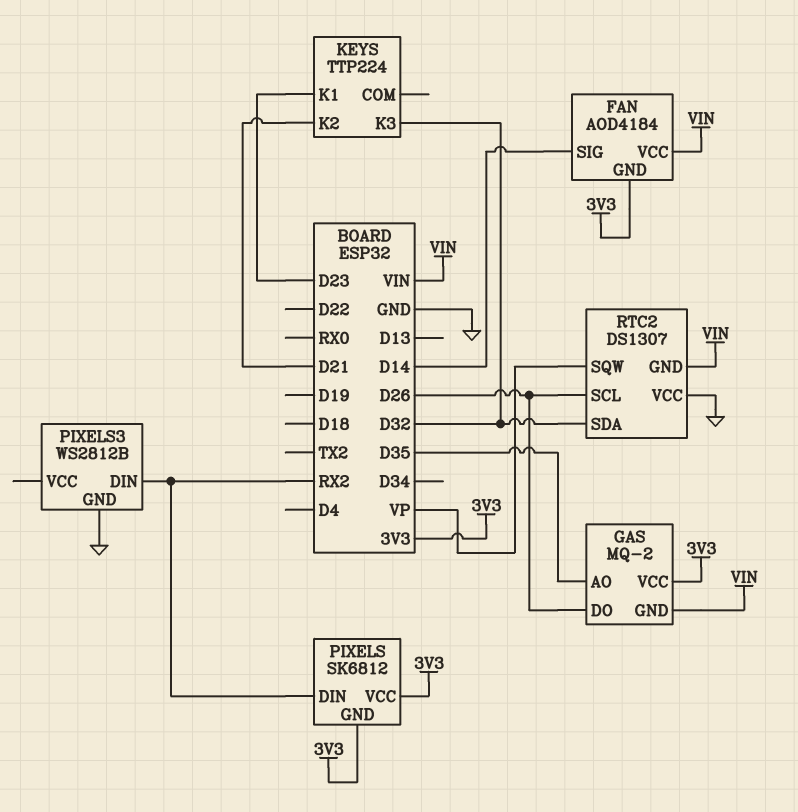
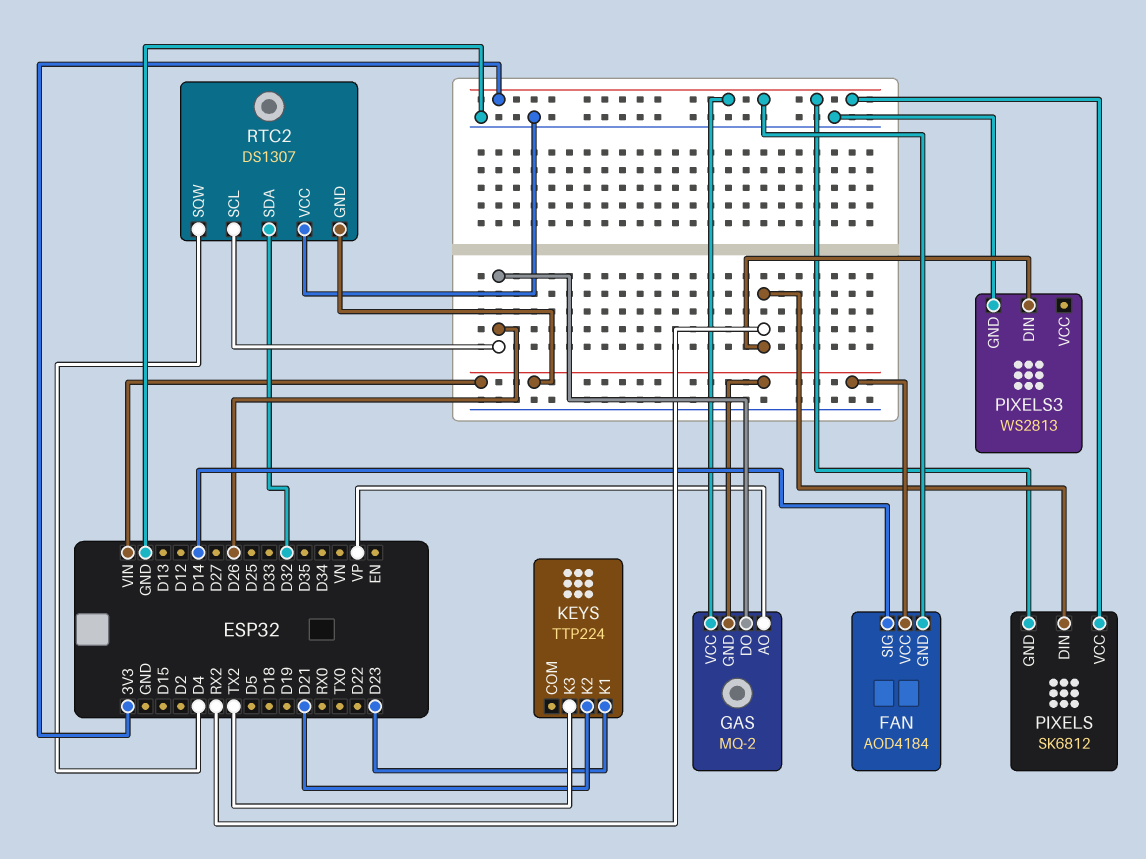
GAS pin AO: D35 -> VP
KEYS pin K3: D32 -> TX2
PIXELS3: WS2812B -> WS2813
RTC2 pin SQW: VP -> D4

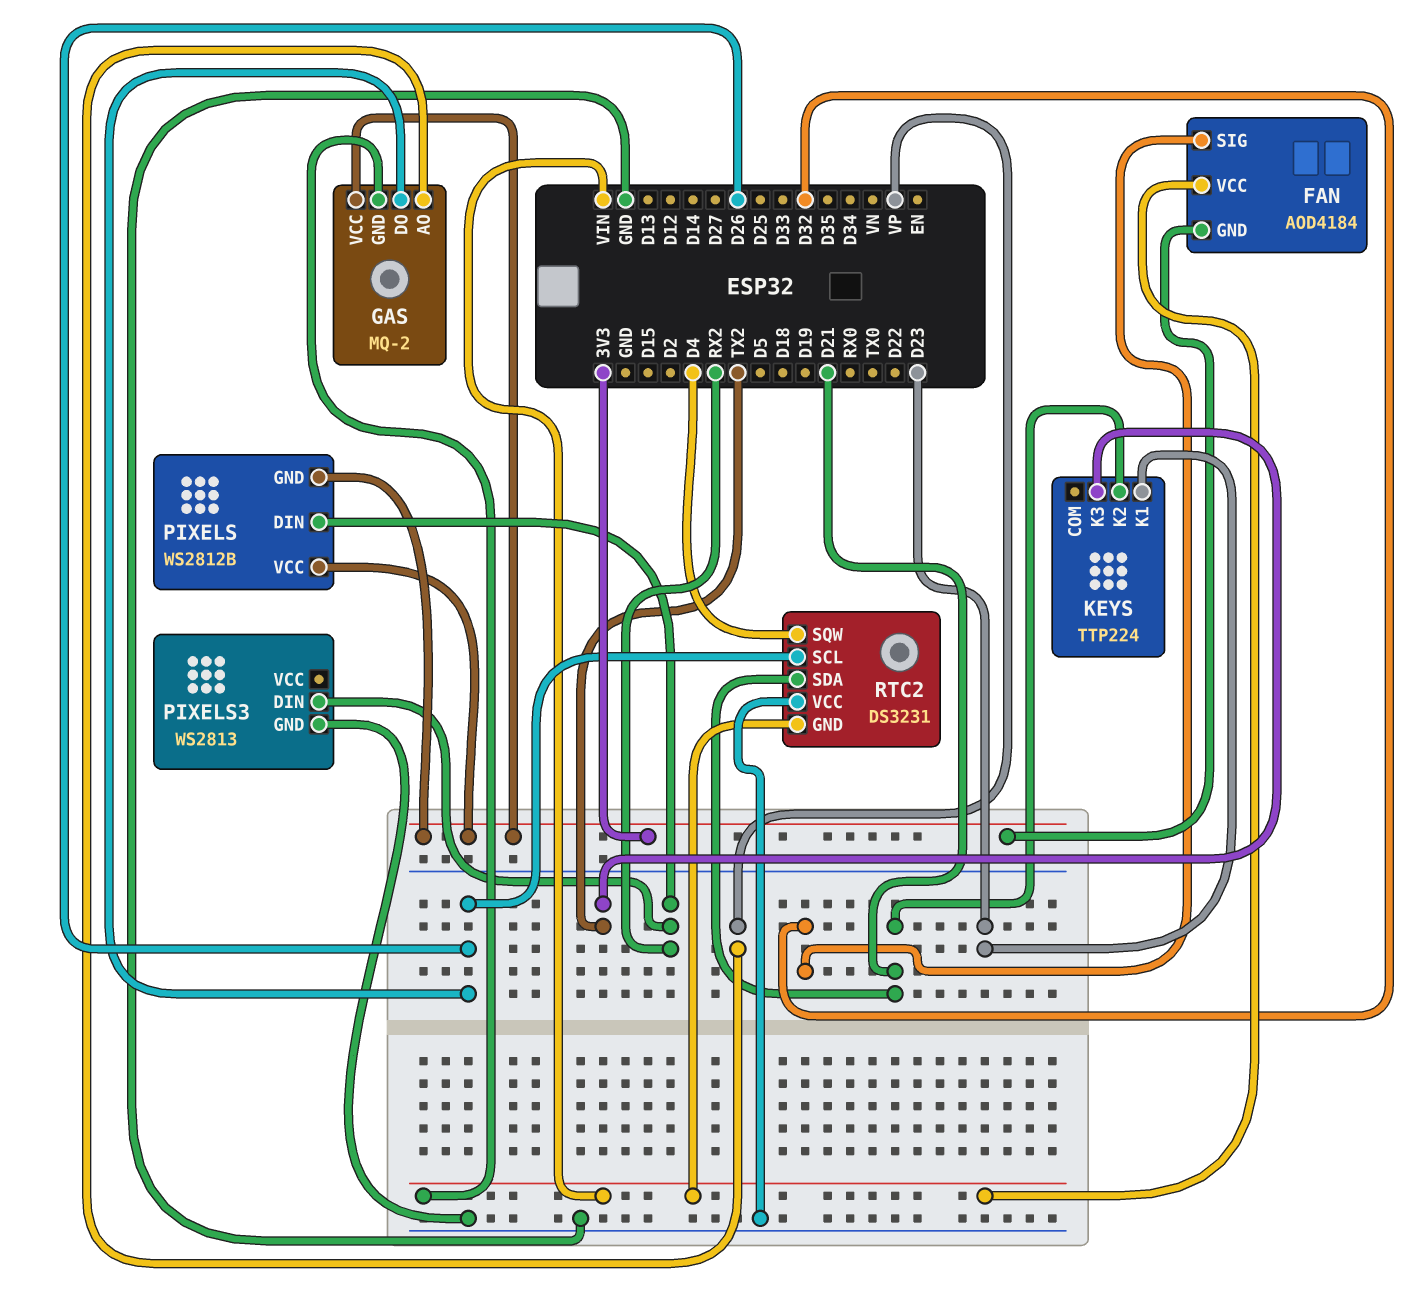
FAN pin SIG: D14 -> D32
PIXELS: SK6812 -> WS2812B
RTC2: DS1307 -> DS3231
RTC2 pin SDA: D32 -> D21

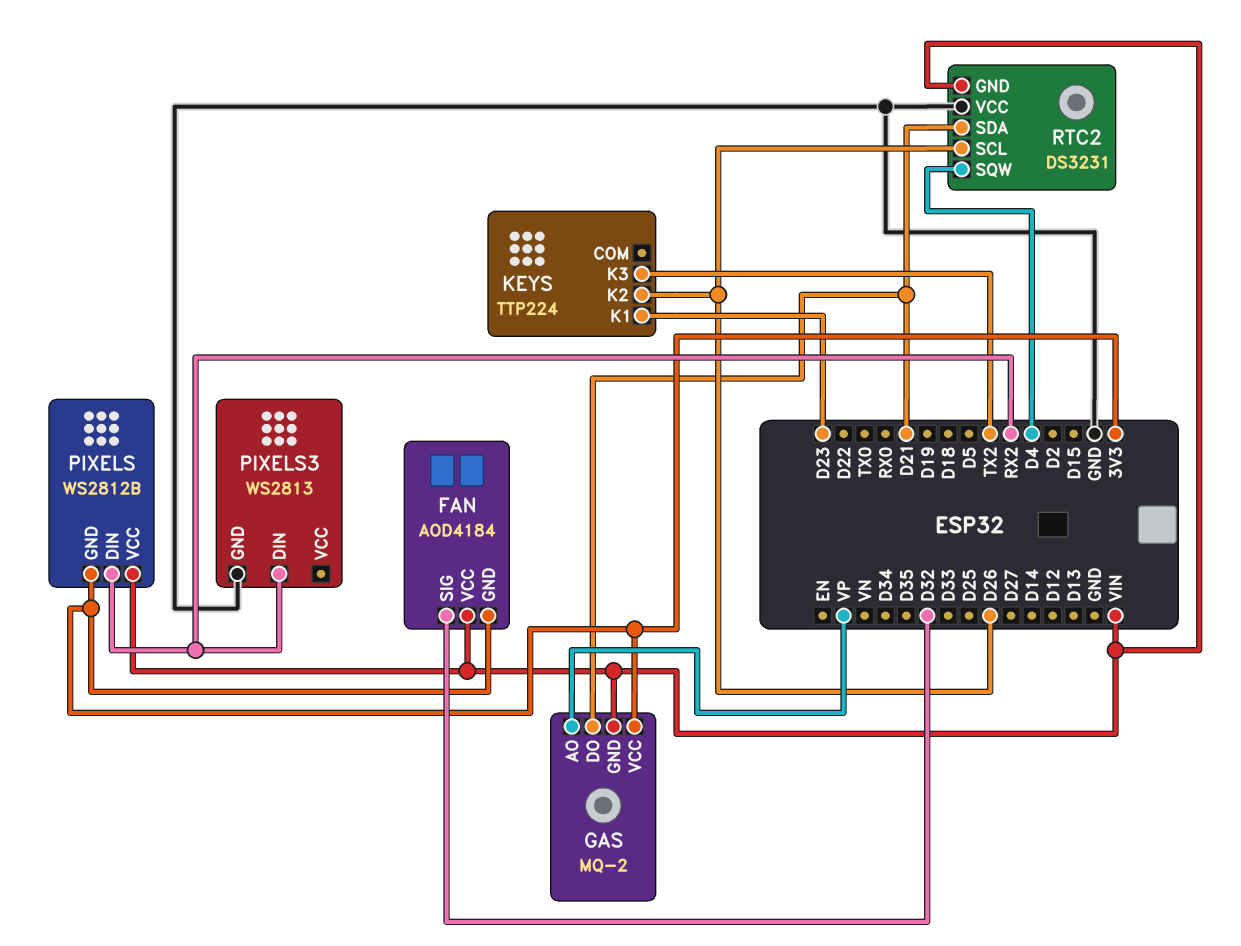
GAS pin DO: D26 -> D21
KEYS pin K2: D21 -> D26
PIXELS pin VCC: 3V3 -> VIN

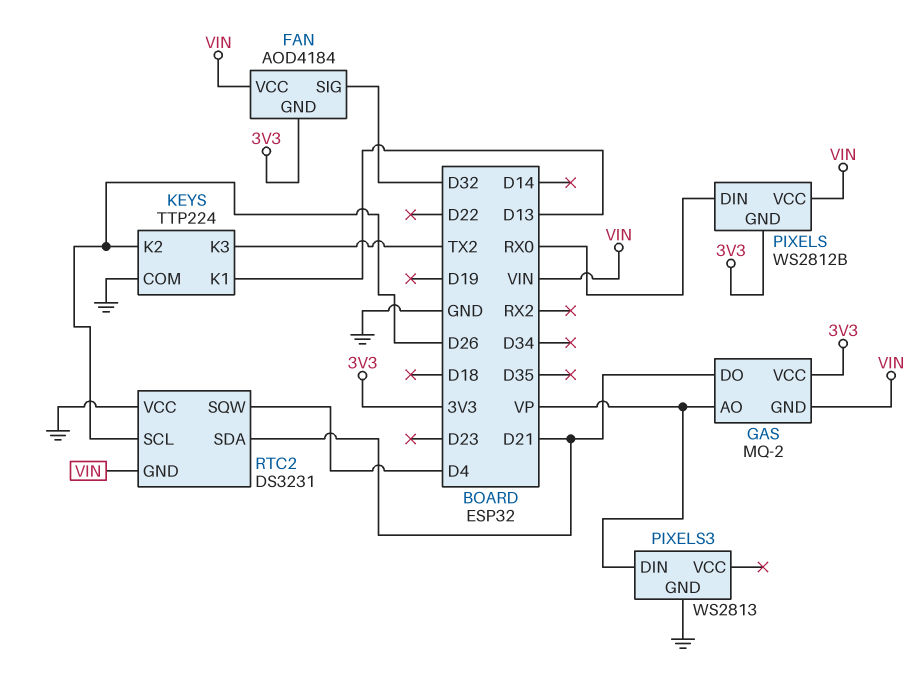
KEYS pin COM: none -> GND
KEYS pin K1: D23 -> D13
PIXELS pin DIN: RX2 -> RX0
PIXELS3 pin DIN: RX2 -> VP

